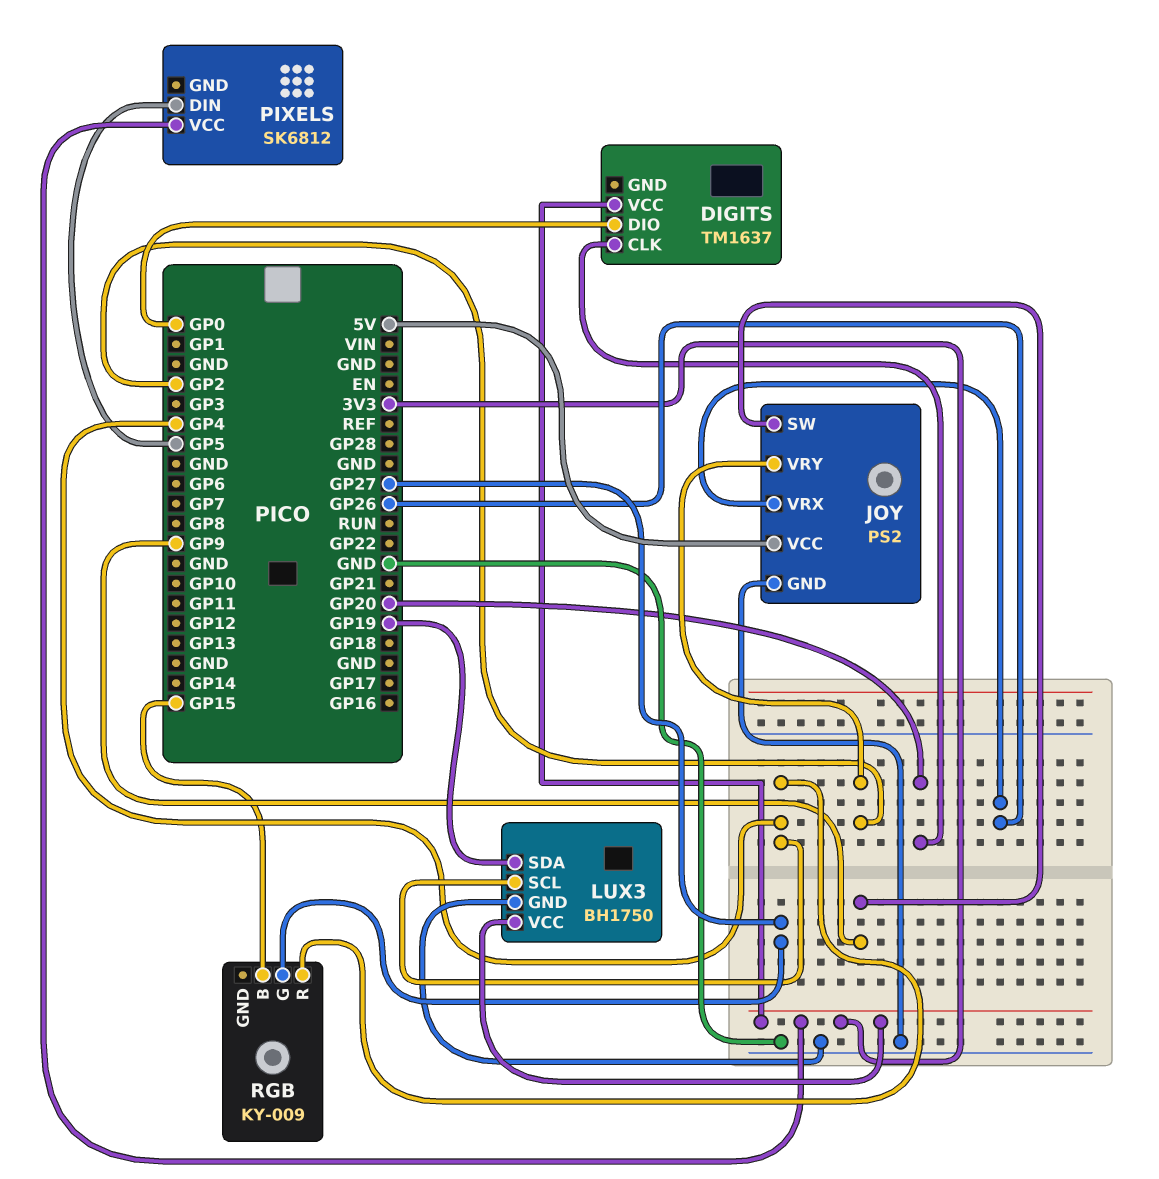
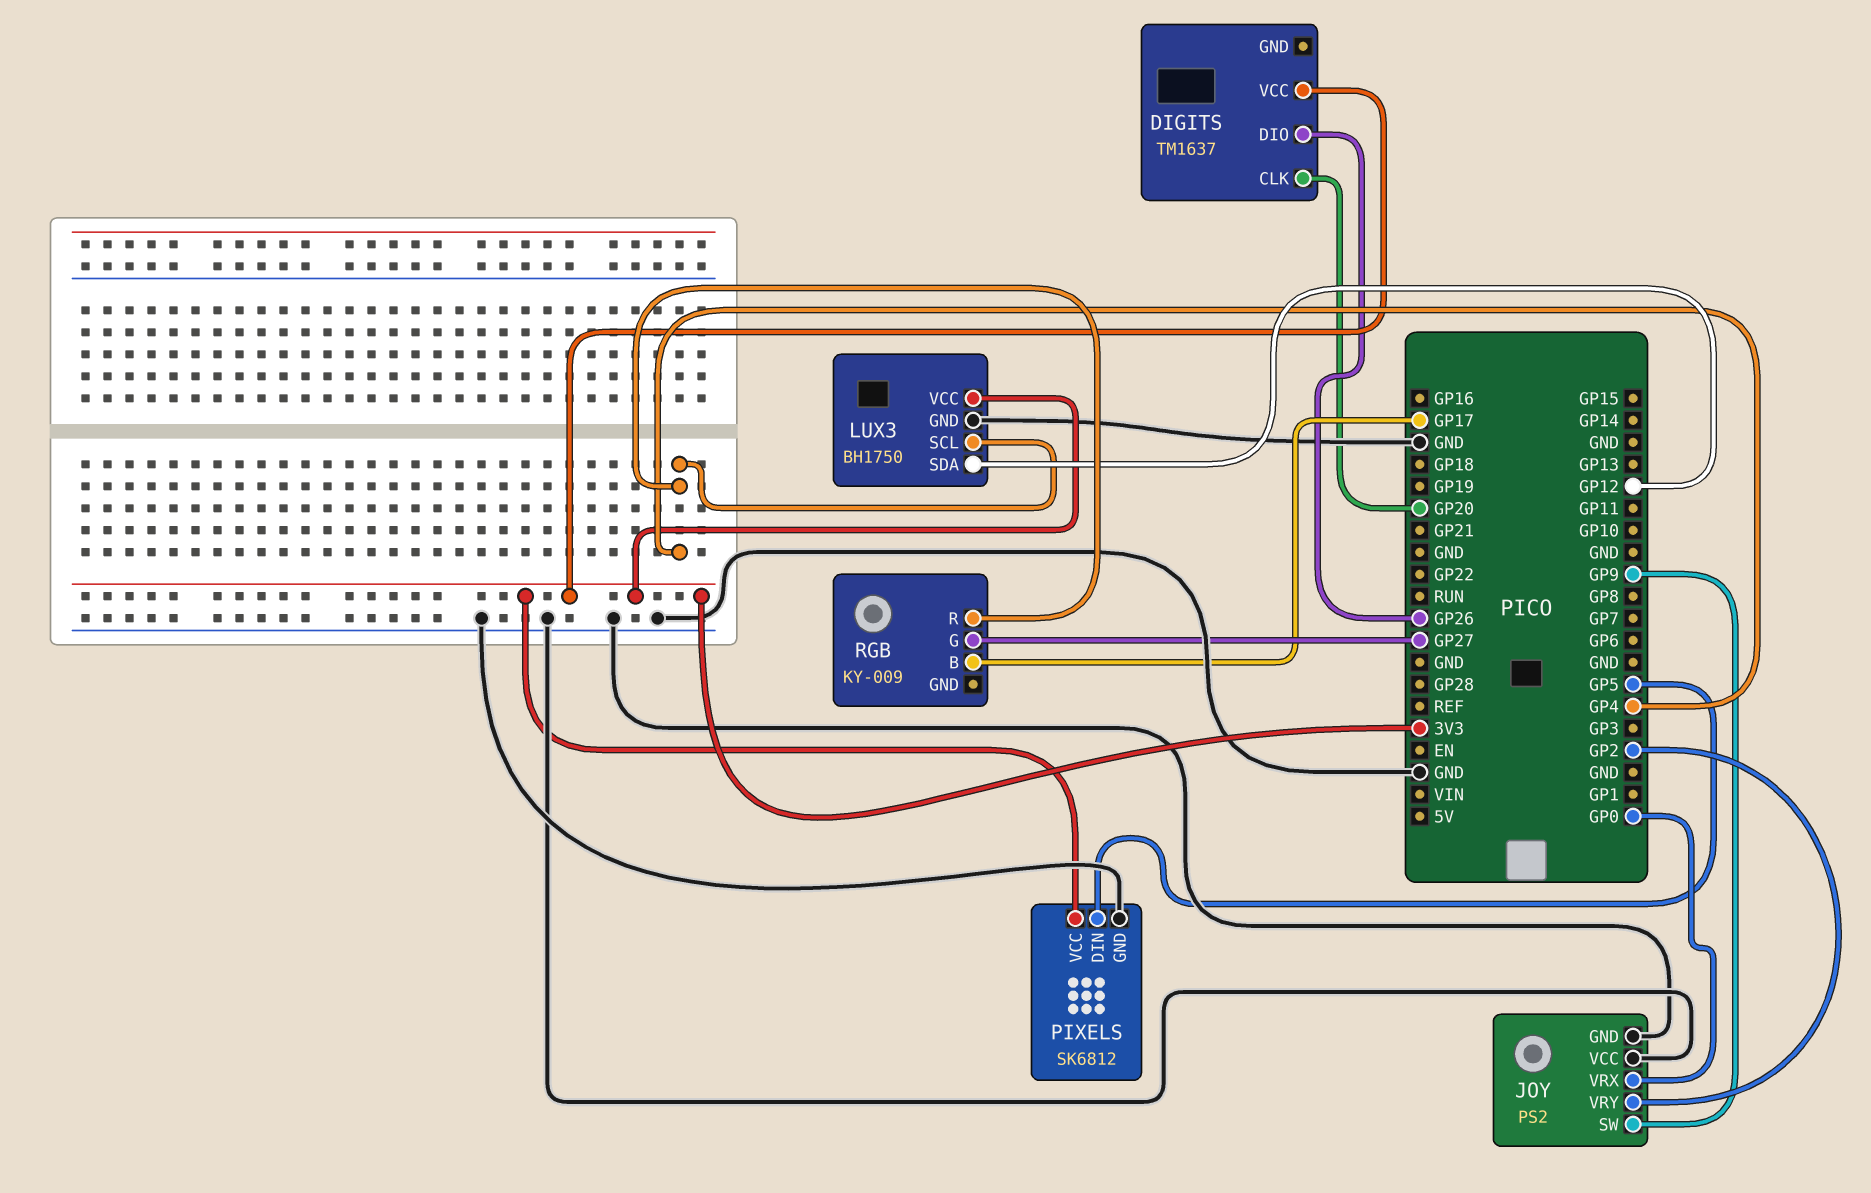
DIGITS pin DIO: GP0 -> GP26
JOY pin VCC: 5V -> GND
JOY pin VRX: GP26 -> GP0
LUX3 pin SDA: GP19 -> GP12
PIXELS pin GND: none -> GND
RGB pin B: GP15 -> GP17

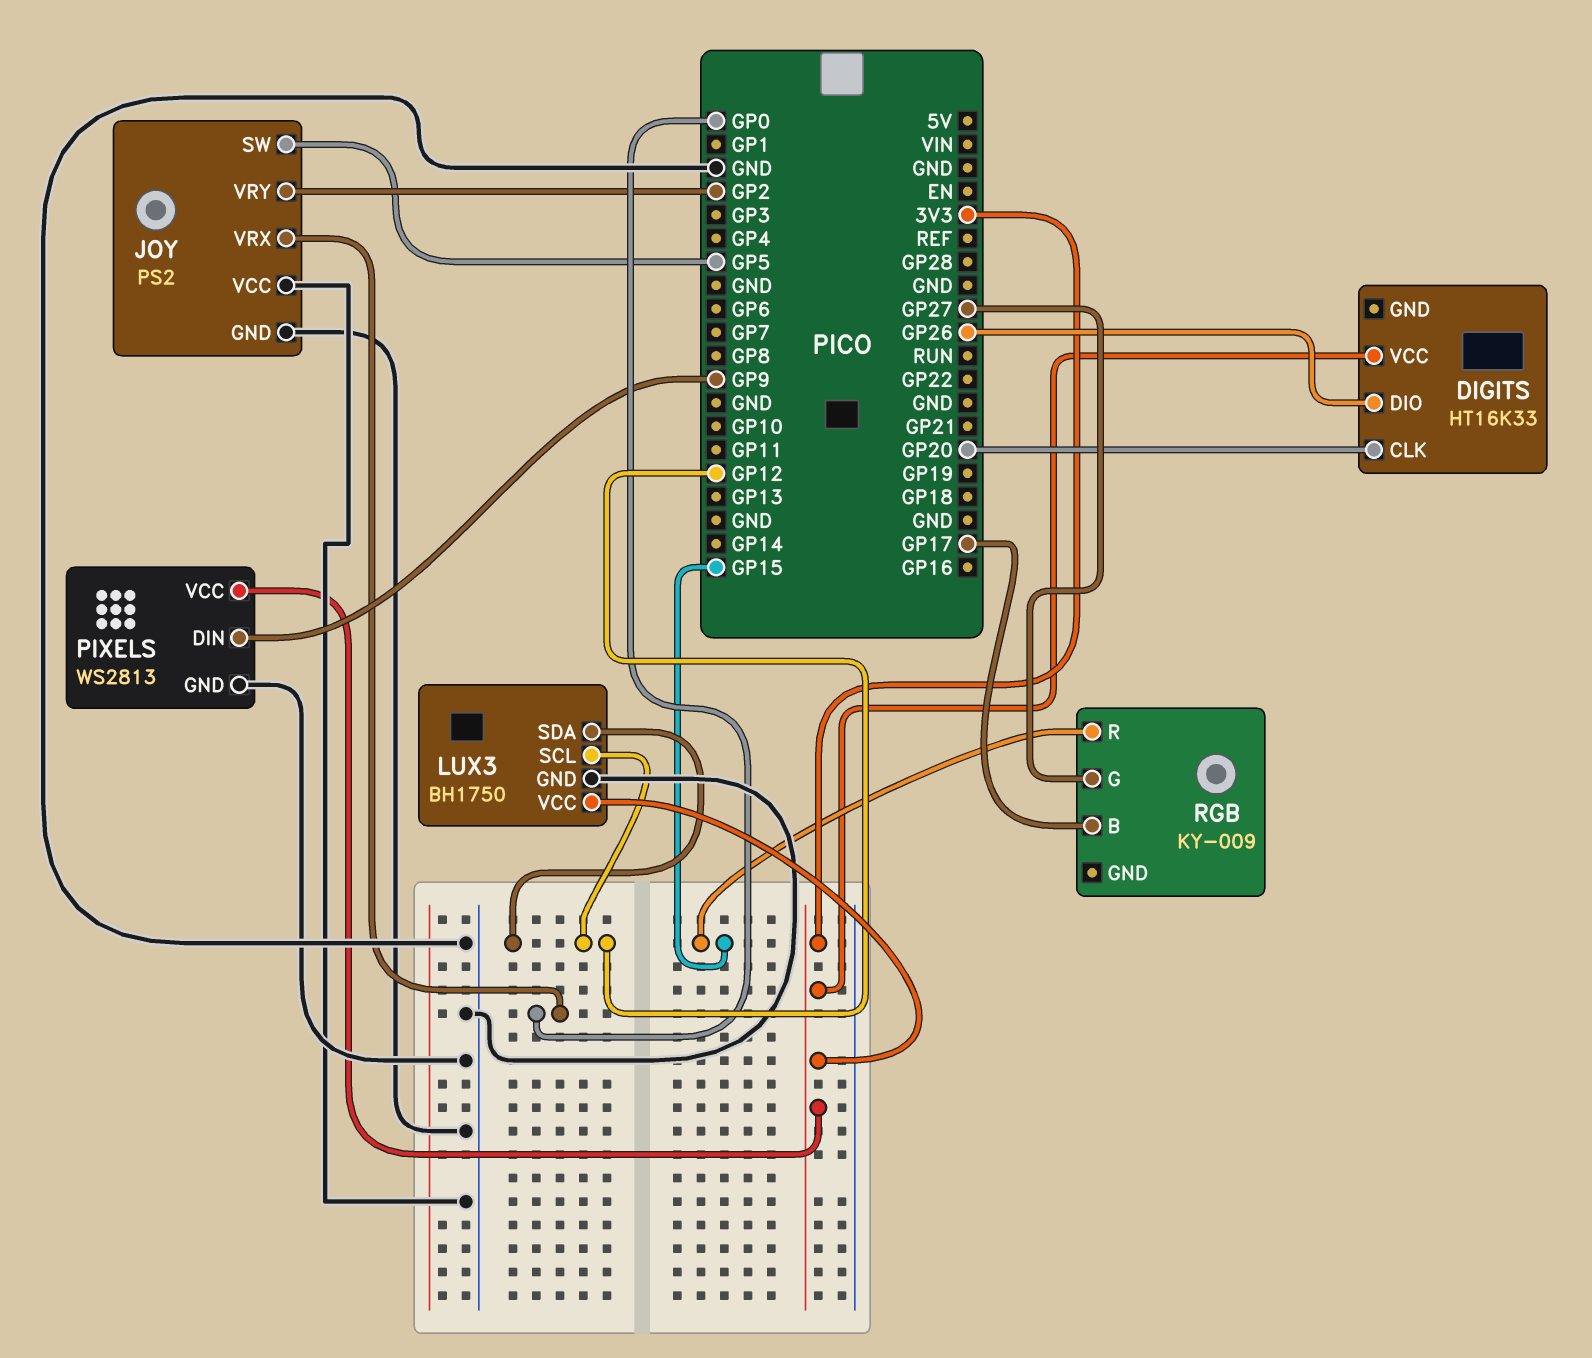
DIGITS: TM1637 -> HT16K33
JOY pin SW: GP9 -> GP5
LUX3 pin SCL: GP4 -> GP12
PIXELS: SK6812 -> WS2813
PIXELS pin DIN: GP5 -> GP9
RGB pin R: GP4 -> GP15

